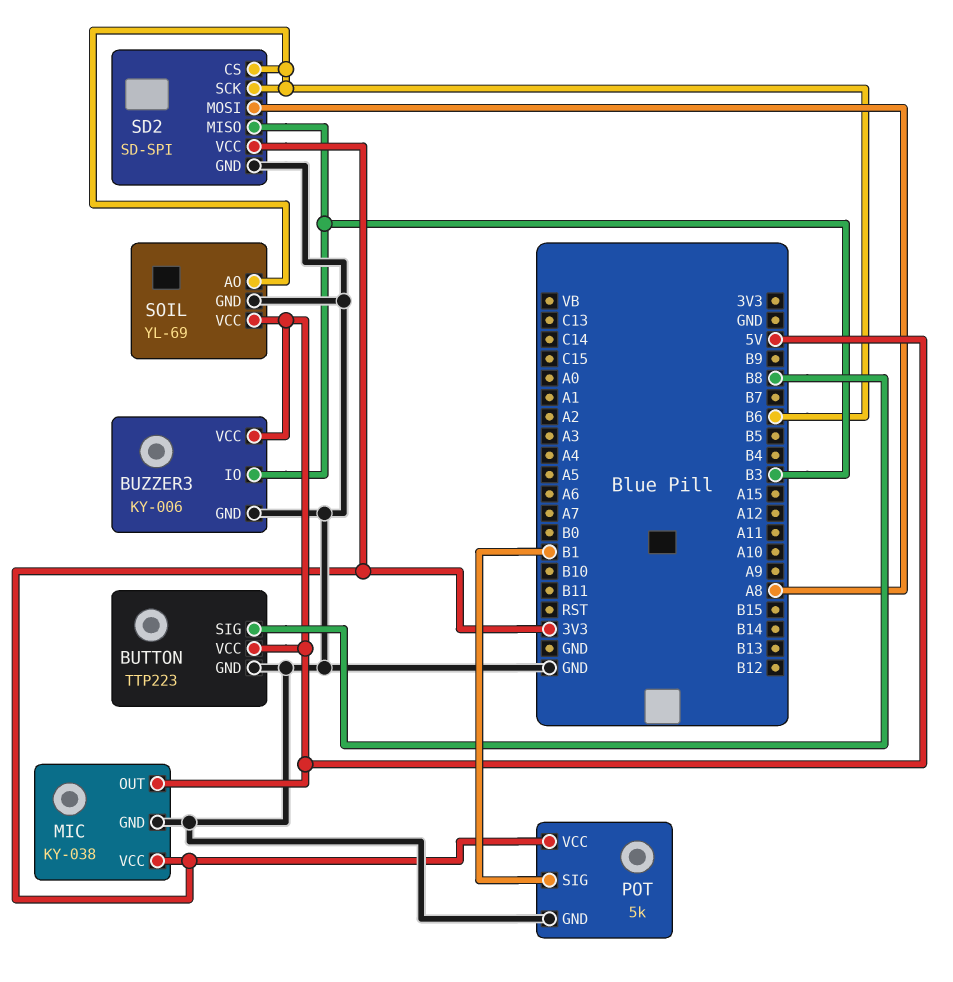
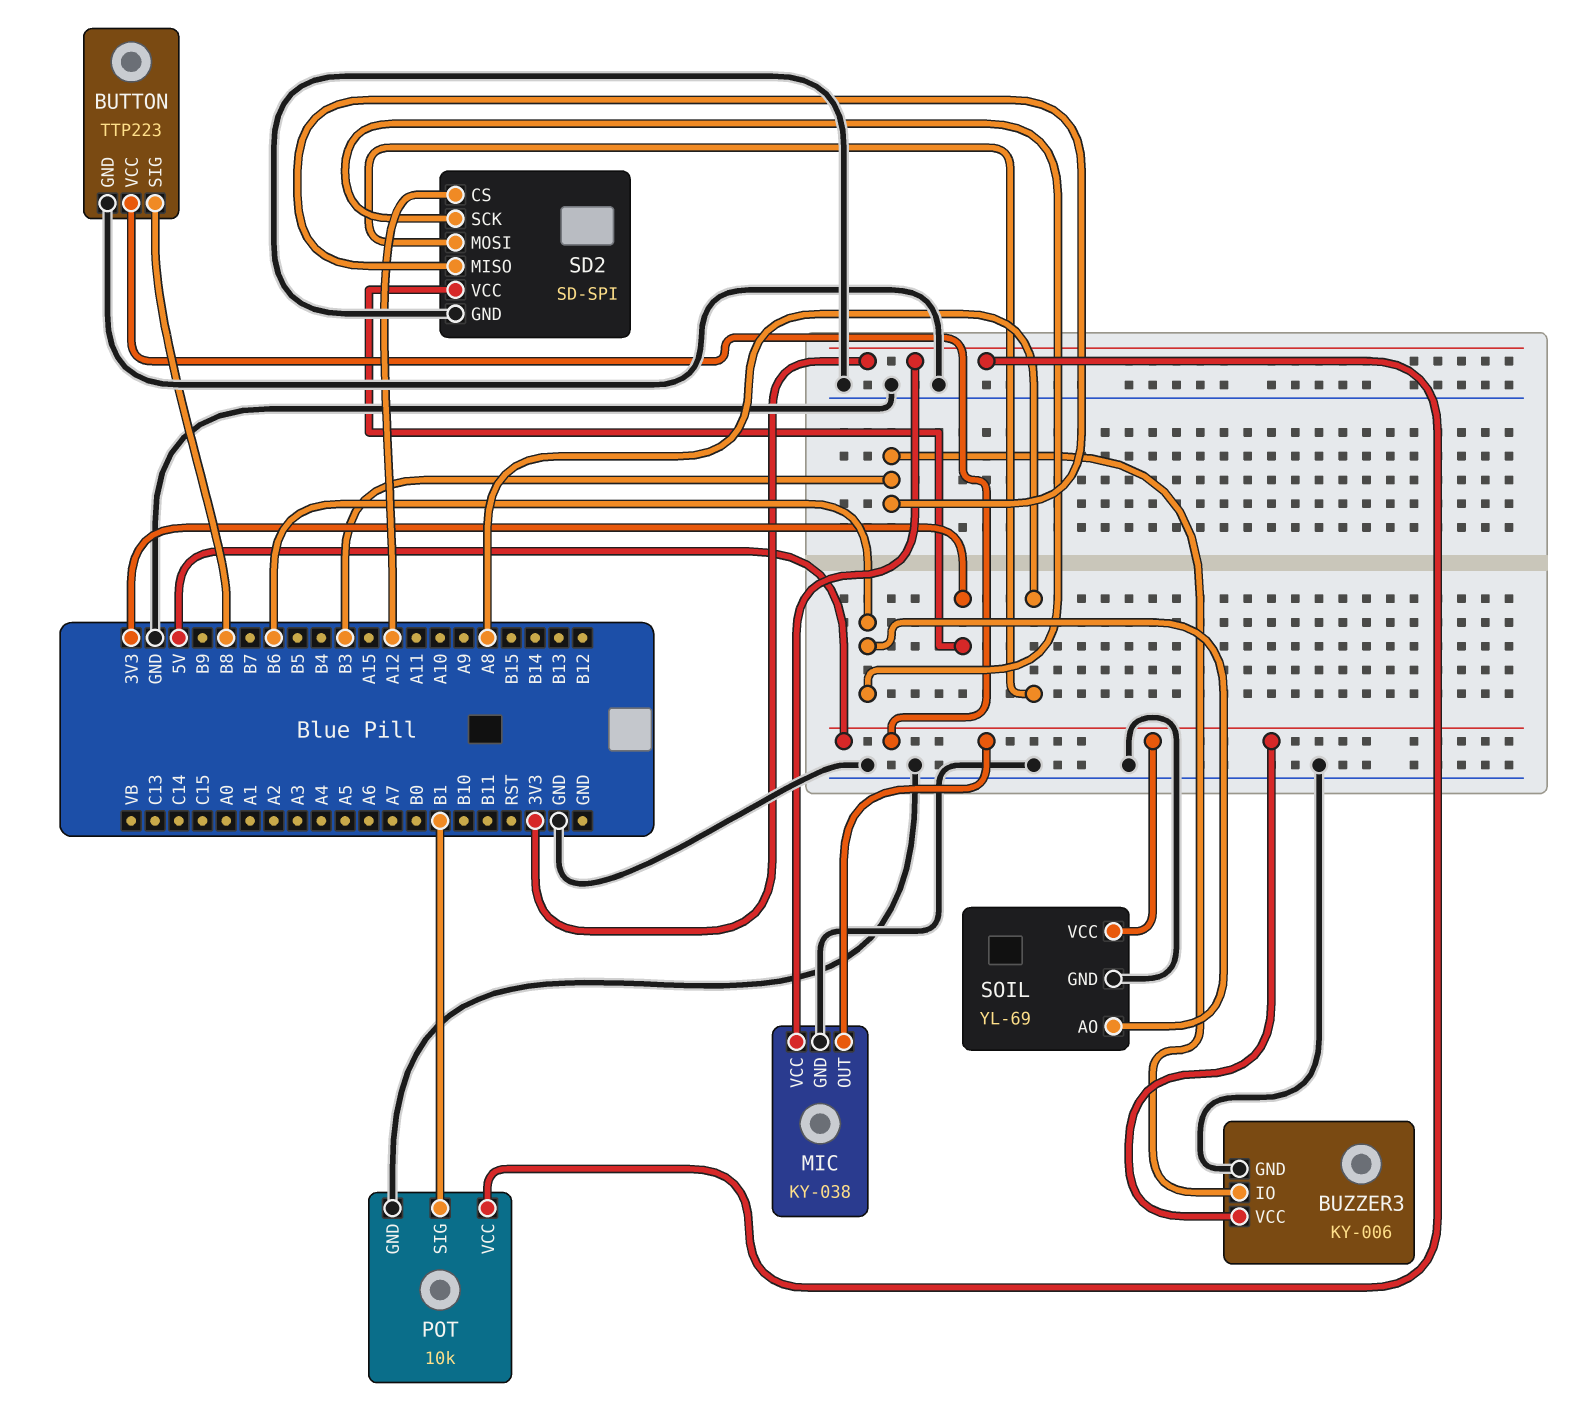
POT: 5k -> 10k
SD2 pin CS: B6 -> A12

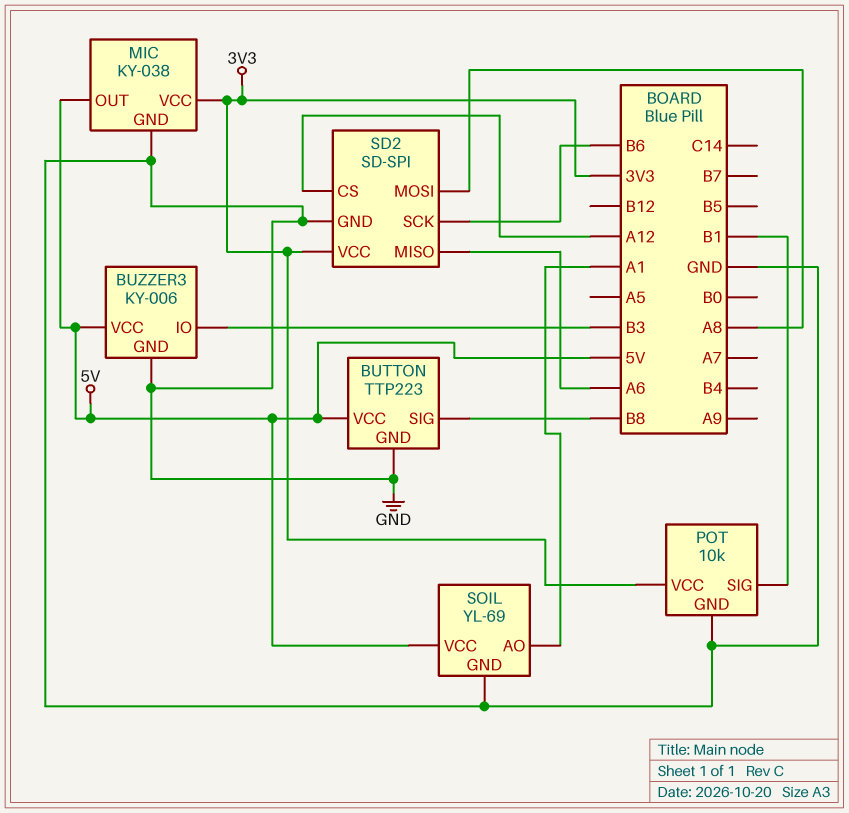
SD2 pin MISO: B3 -> A6
SOIL pin AO: B6 -> A1

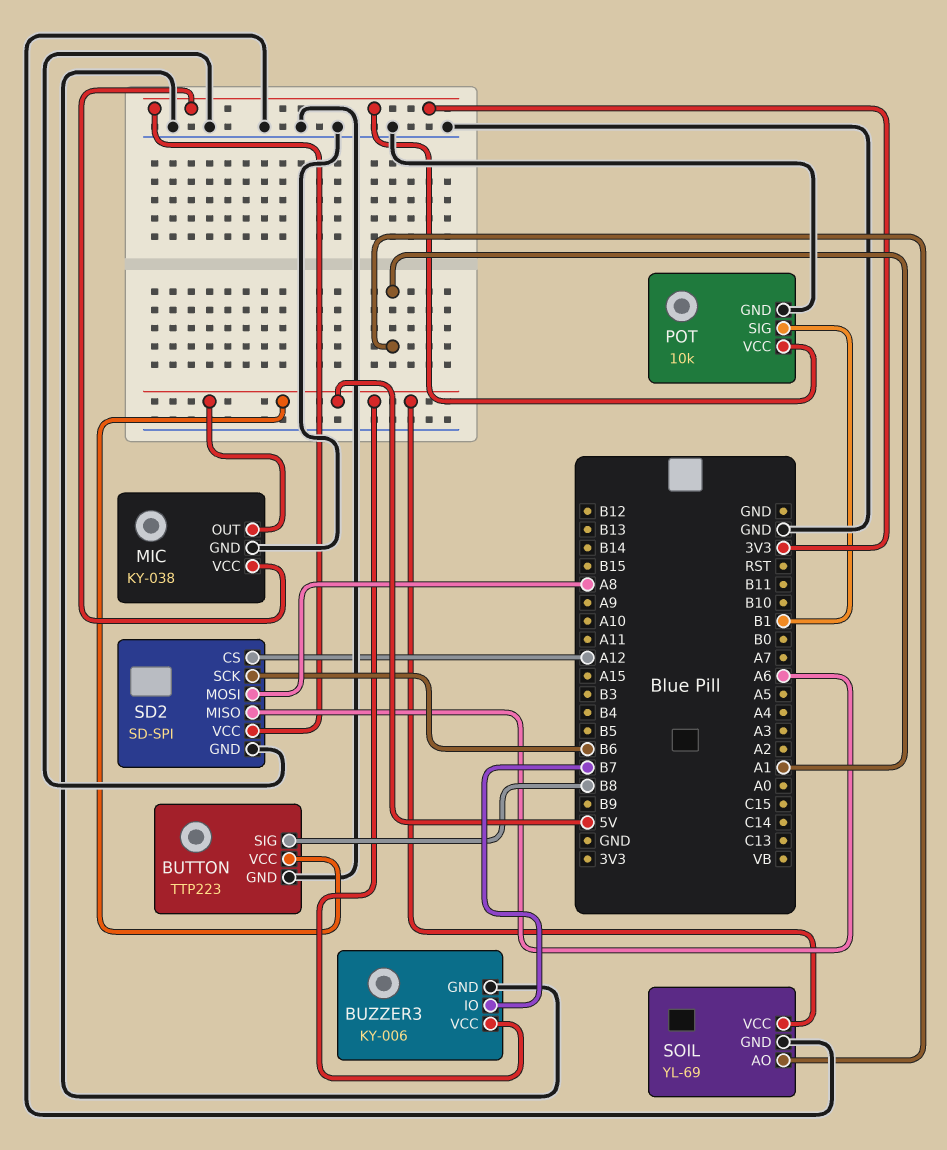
BUZZER3 pin IO: B3 -> B7

